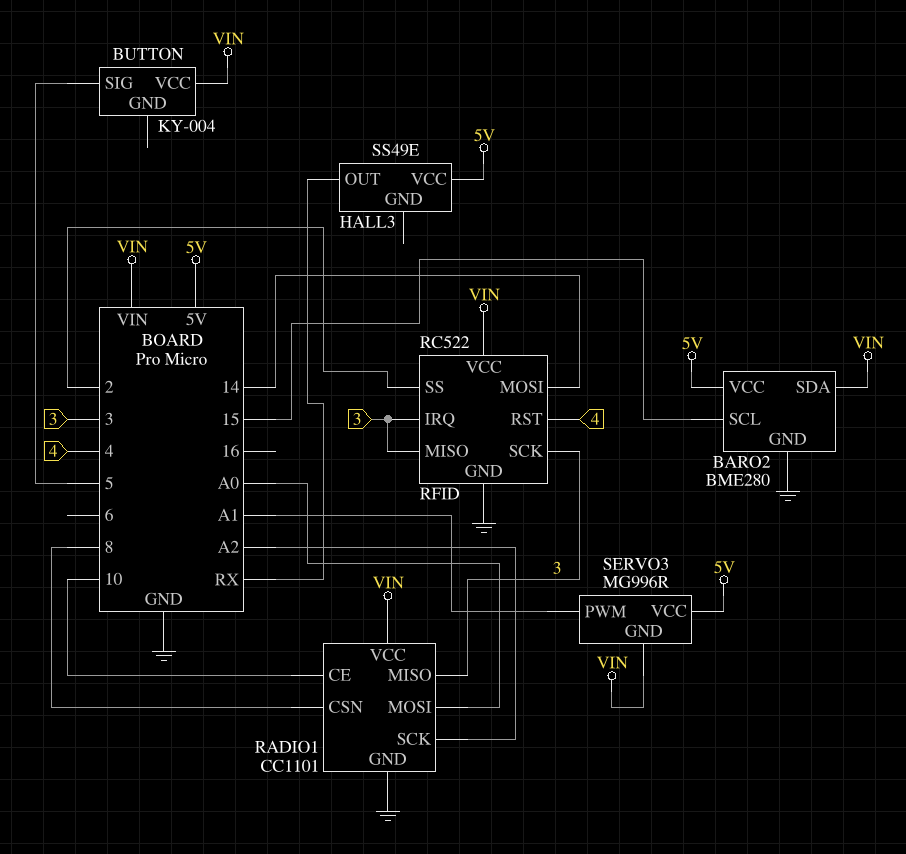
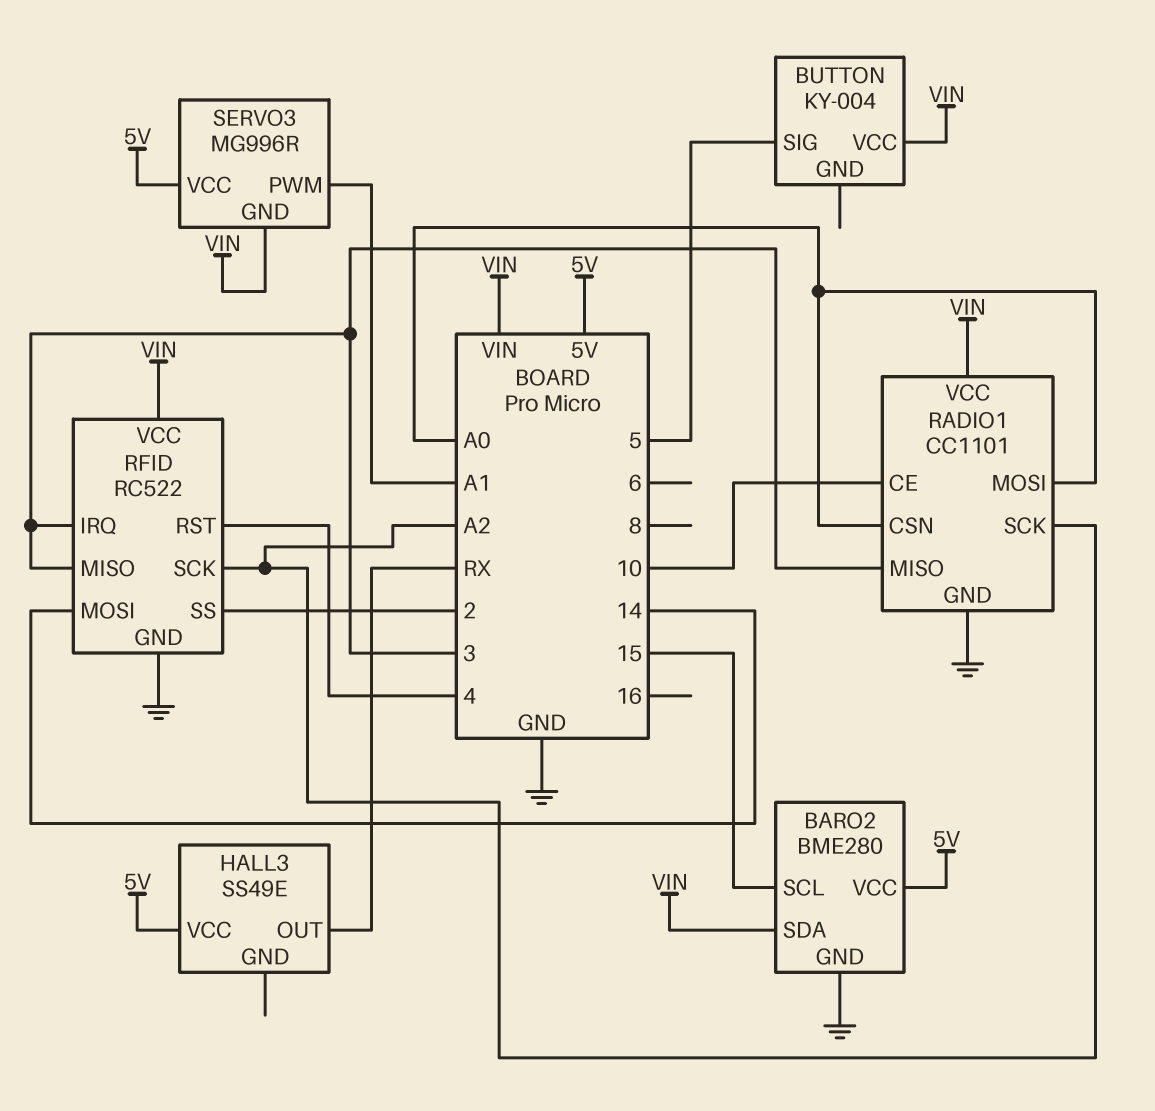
RADIO1 pin CSN: 8 -> A0
RFID pin SCK: 3 -> A2

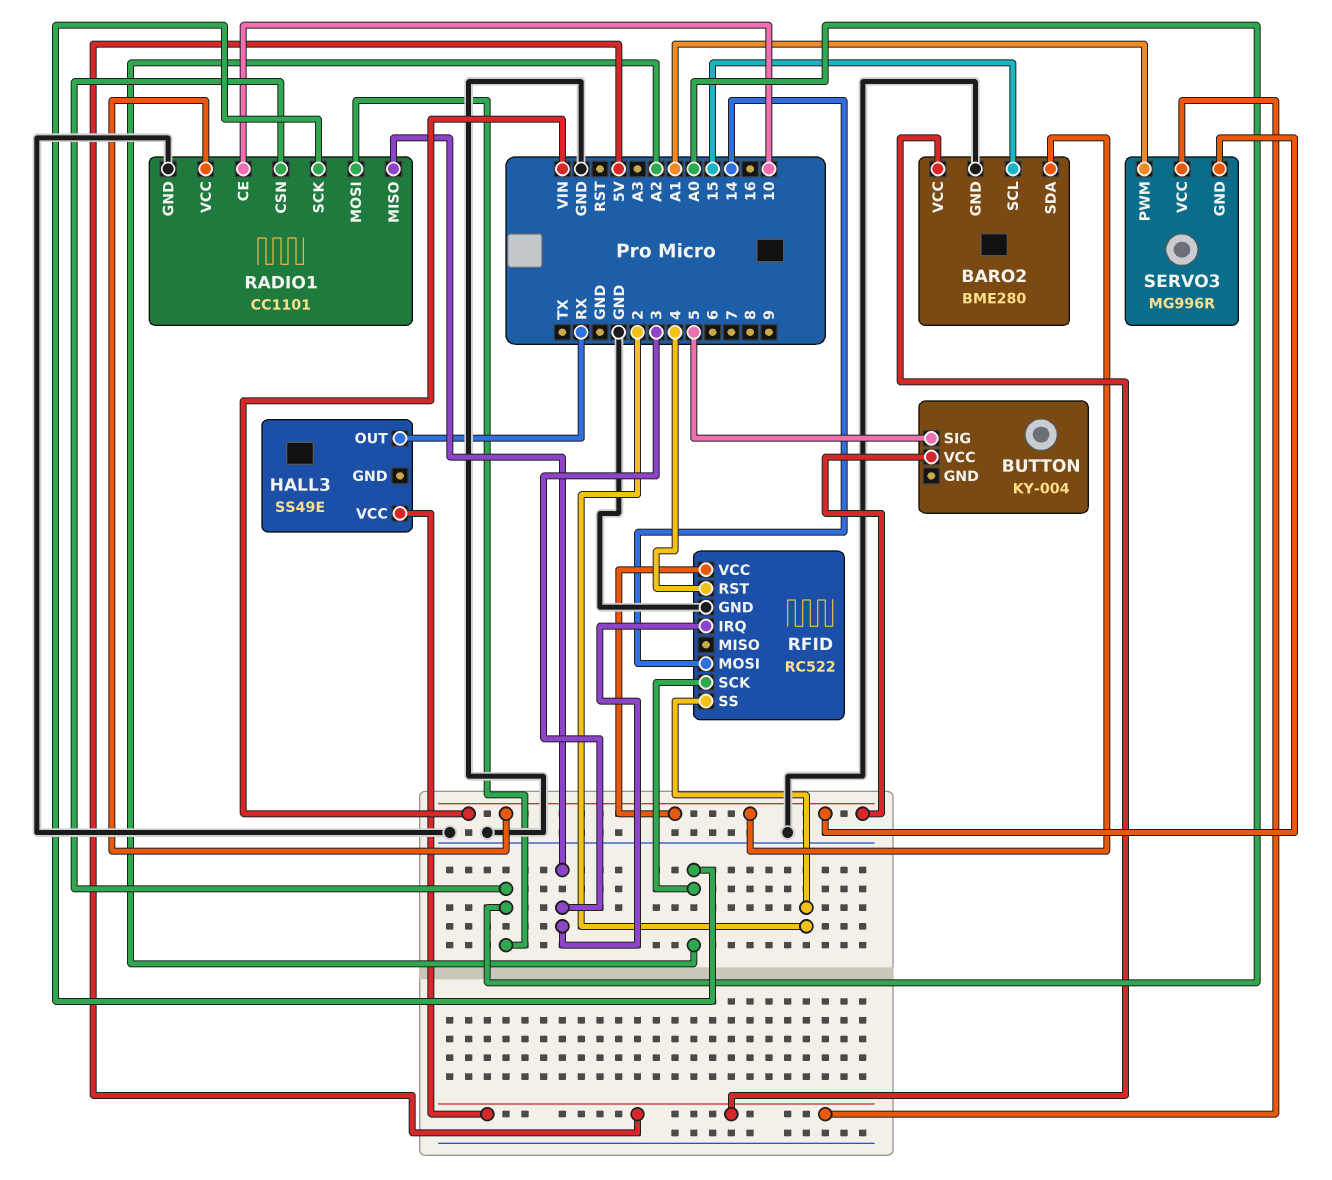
RFID pin MISO: 3 -> none

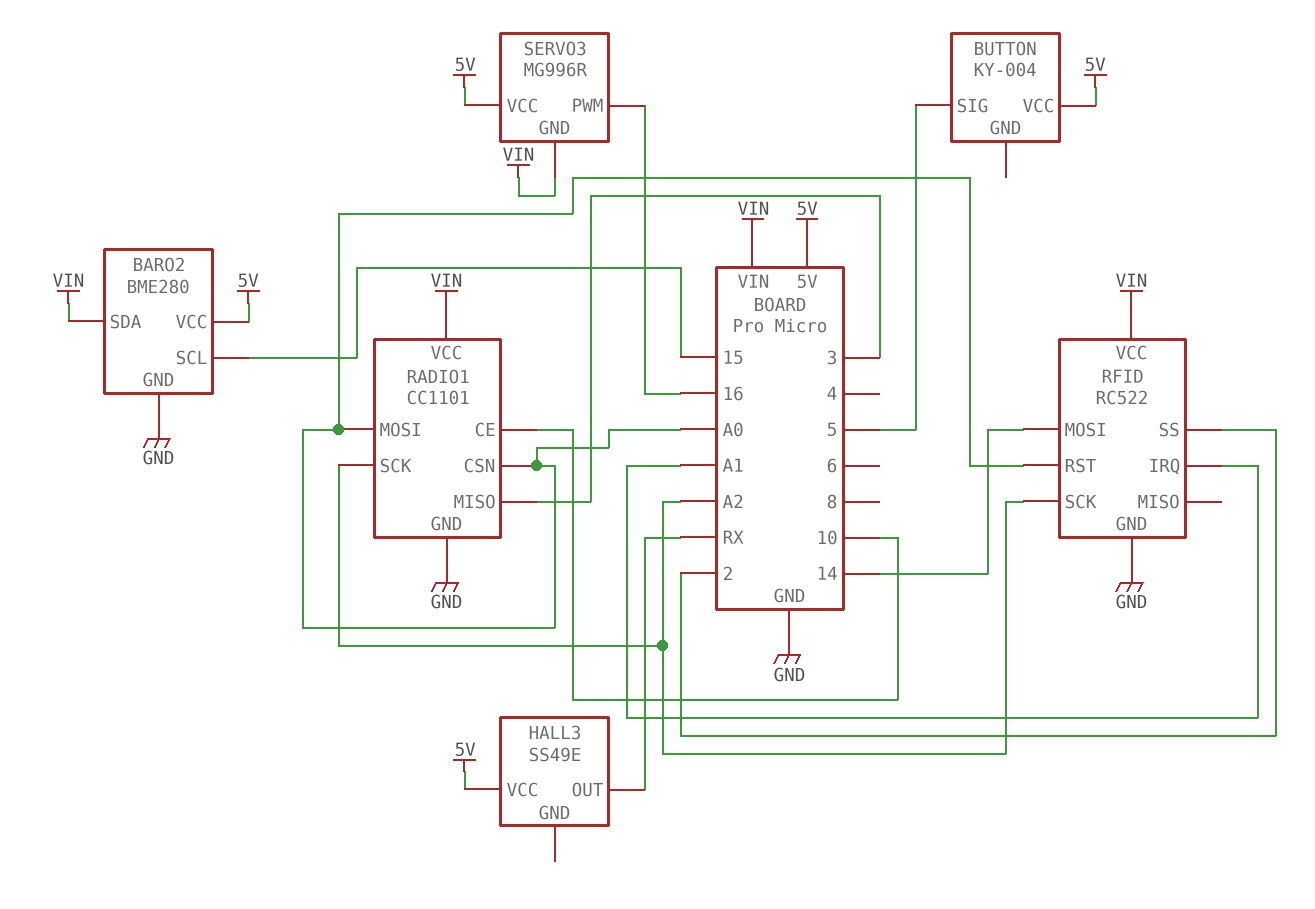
BUTTON pin VCC: VIN -> 5V
RFID pin IRQ: 3 -> A1
RFID pin RST: 4 -> A0
SERVO3 pin PWM: A1 -> 16

